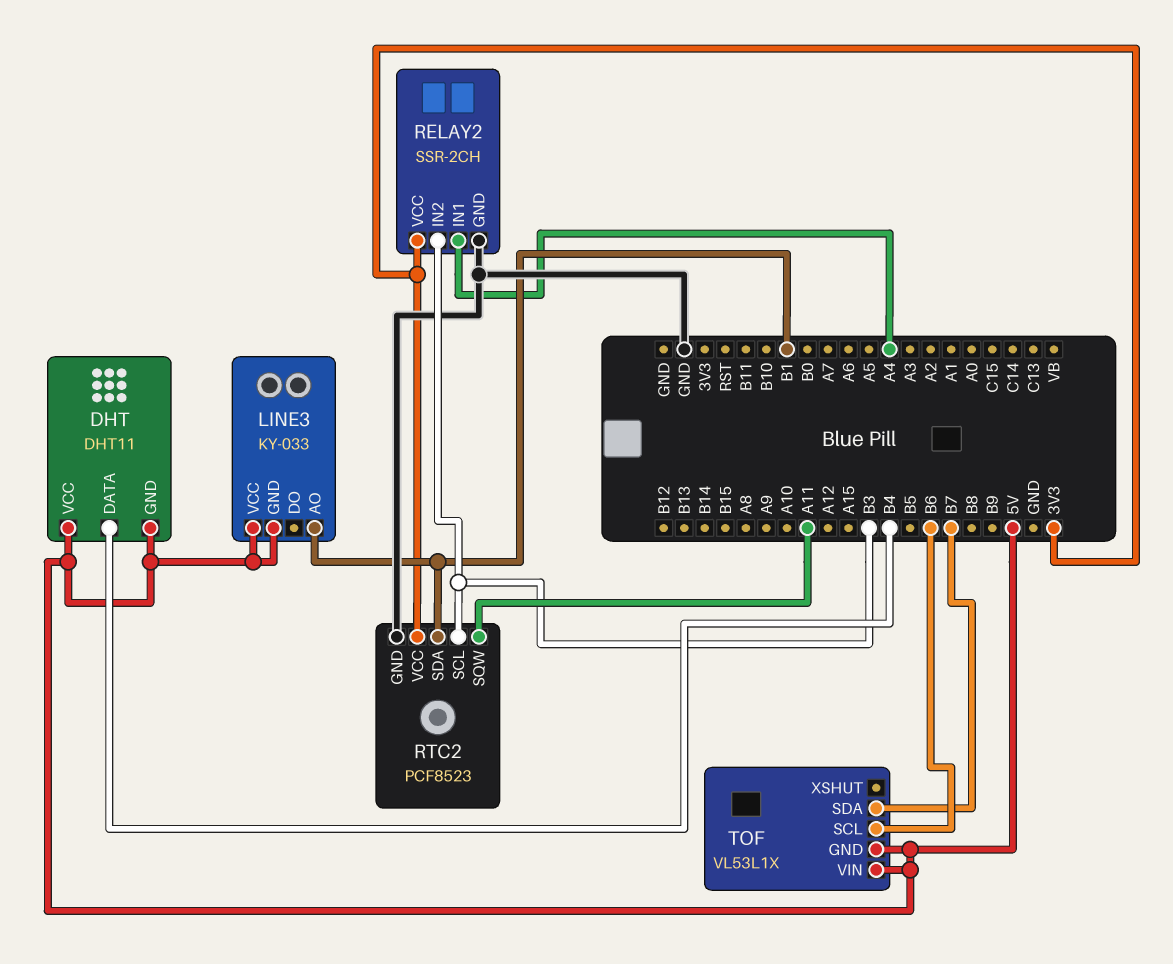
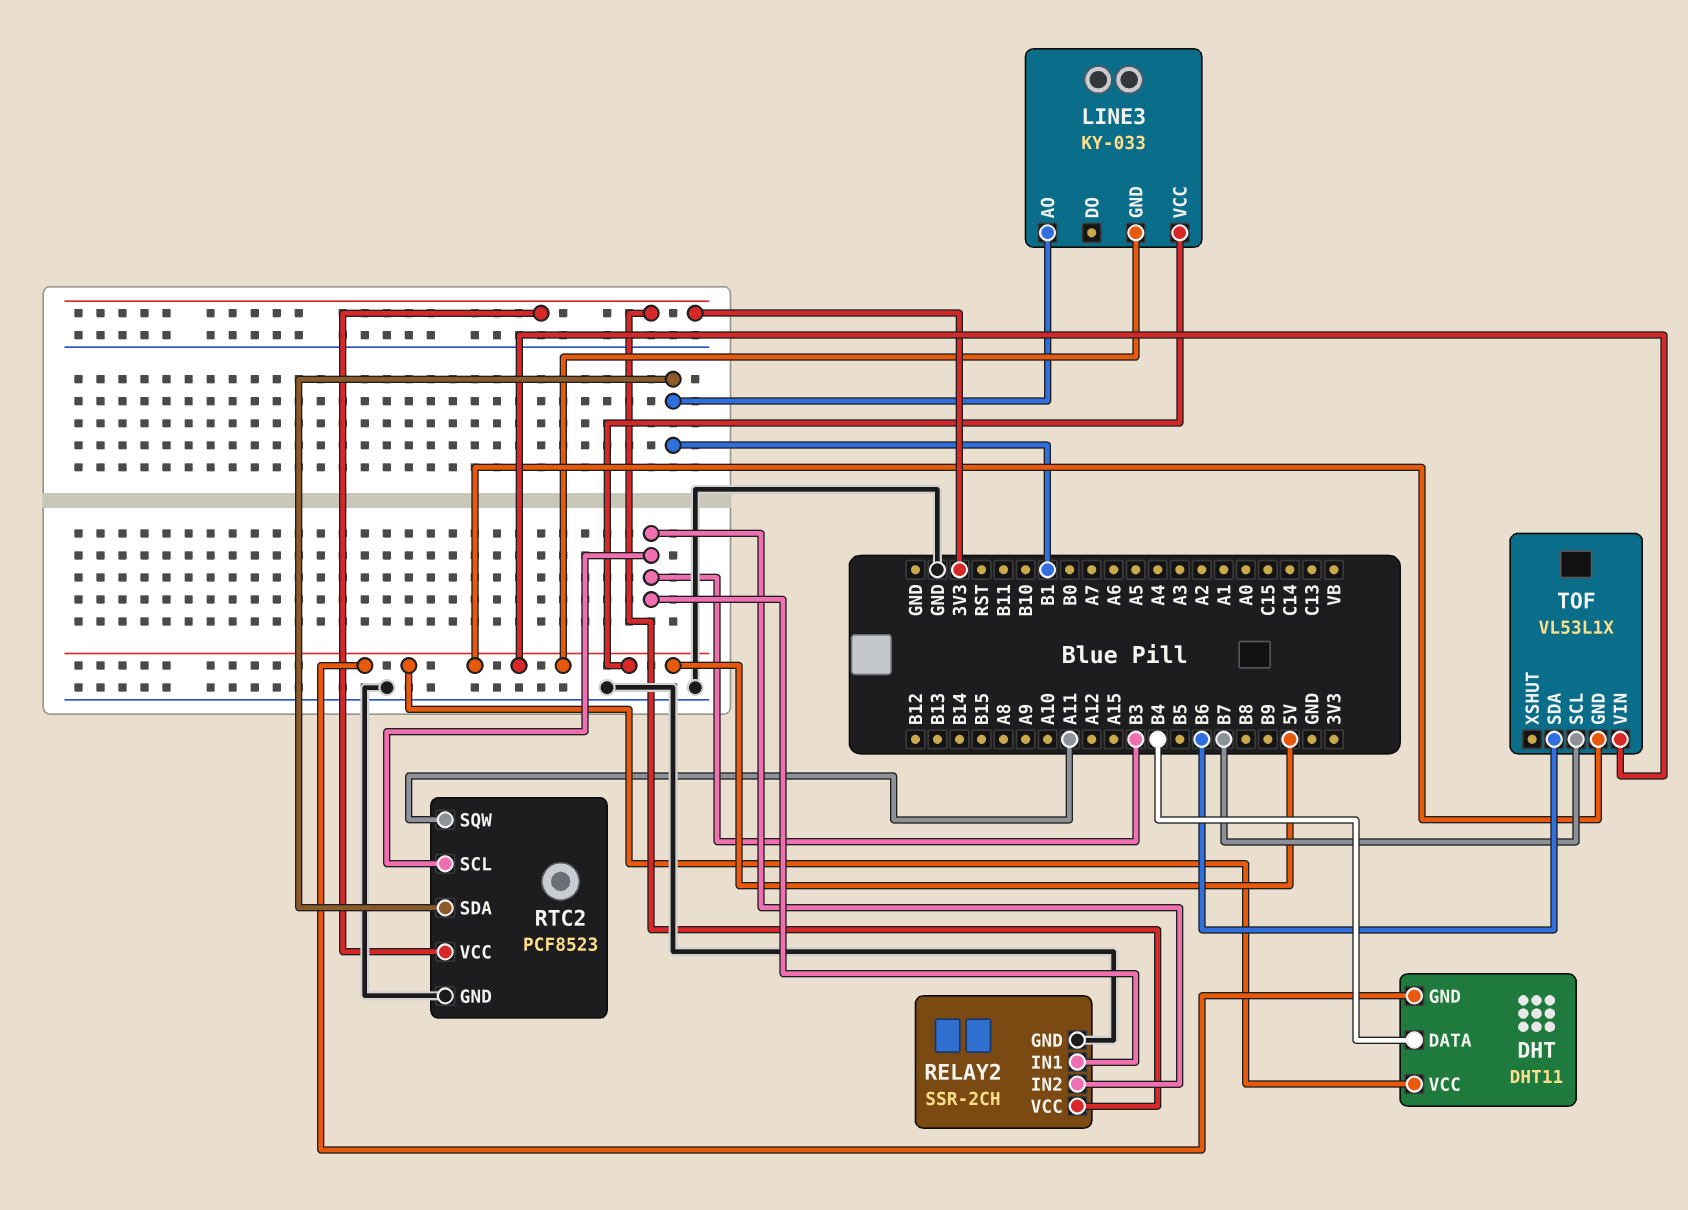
RELAY2 pin IN1: A4 -> B3
TOF pin SCL: B6 -> B7
TOF pin SDA: B7 -> B6

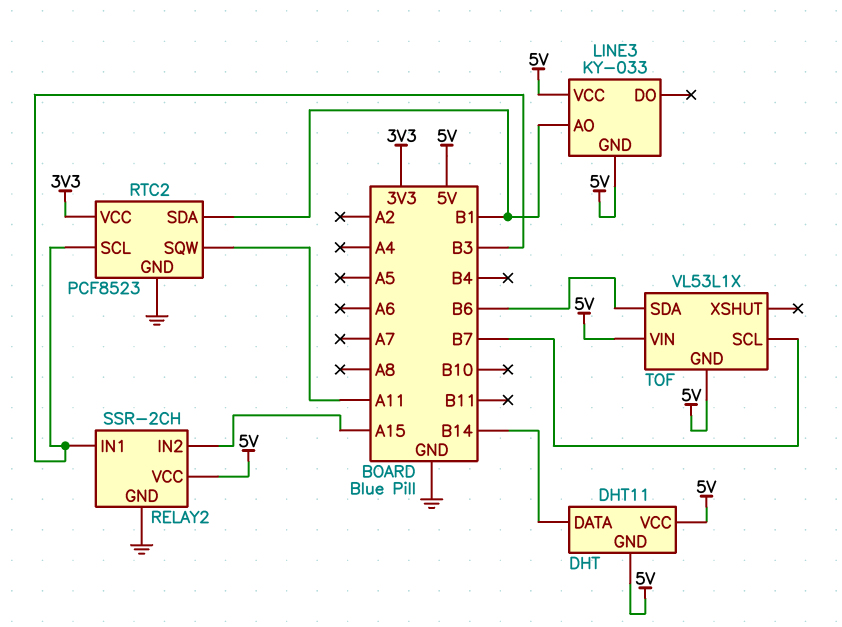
DHT pin DATA: B4 -> B14
RELAY2 pin IN2: B3 -> A15
RELAY2 pin VCC: 3V3 -> 5V

